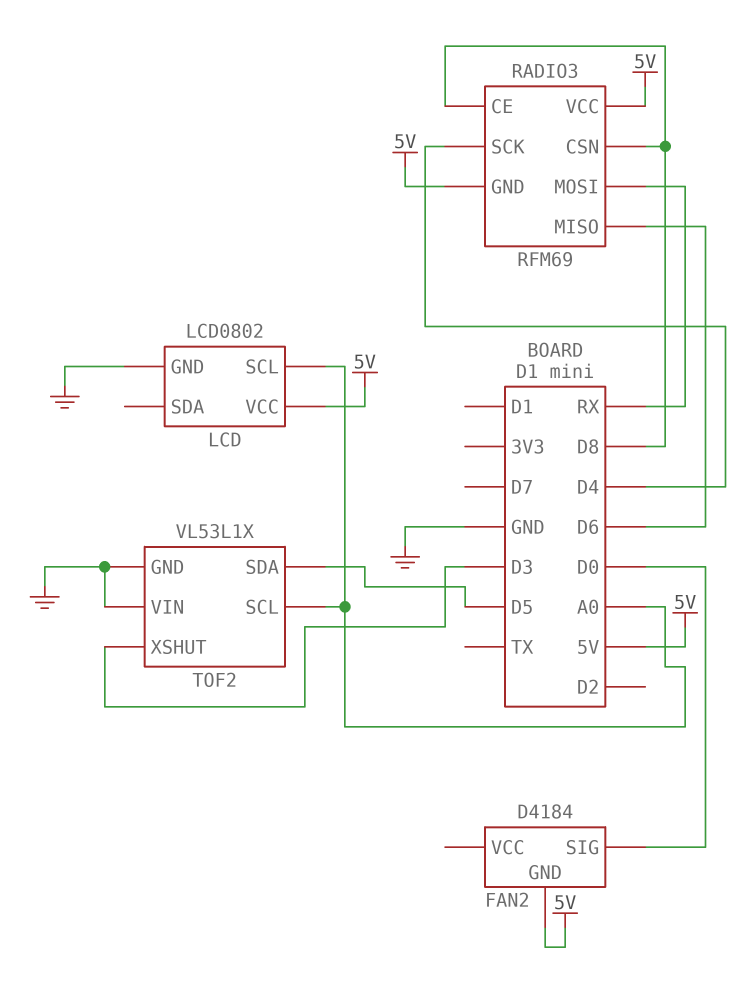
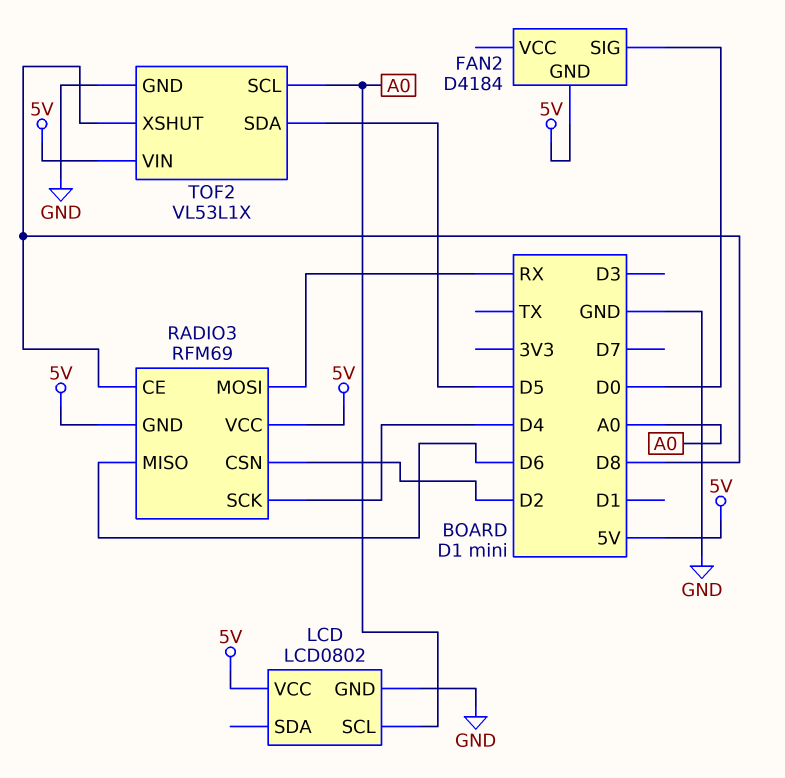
RADIO3 pin CSN: D8 -> D2
TOF2 pin VIN: GND -> 5V
TOF2 pin XSHUT: D3 -> D8

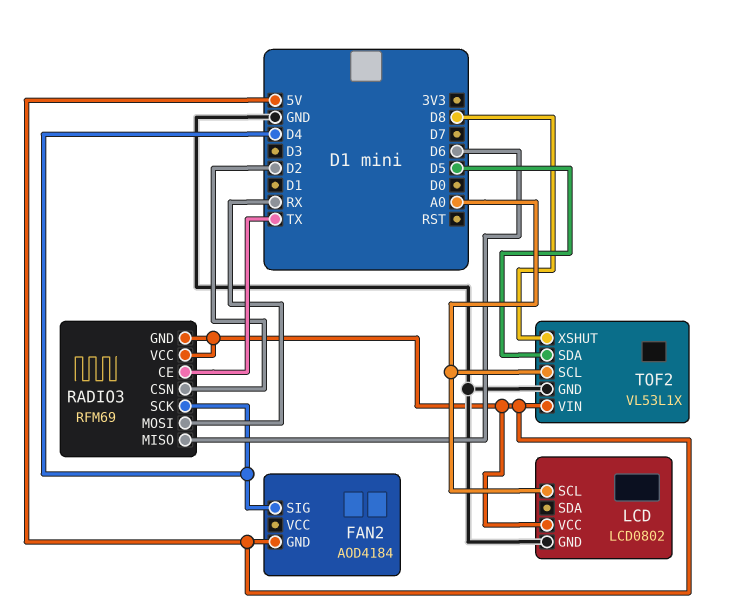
FAN2: D4184 -> AOD4184
FAN2 pin SIG: D0 -> D4
RADIO3 pin CE: D8 -> TX

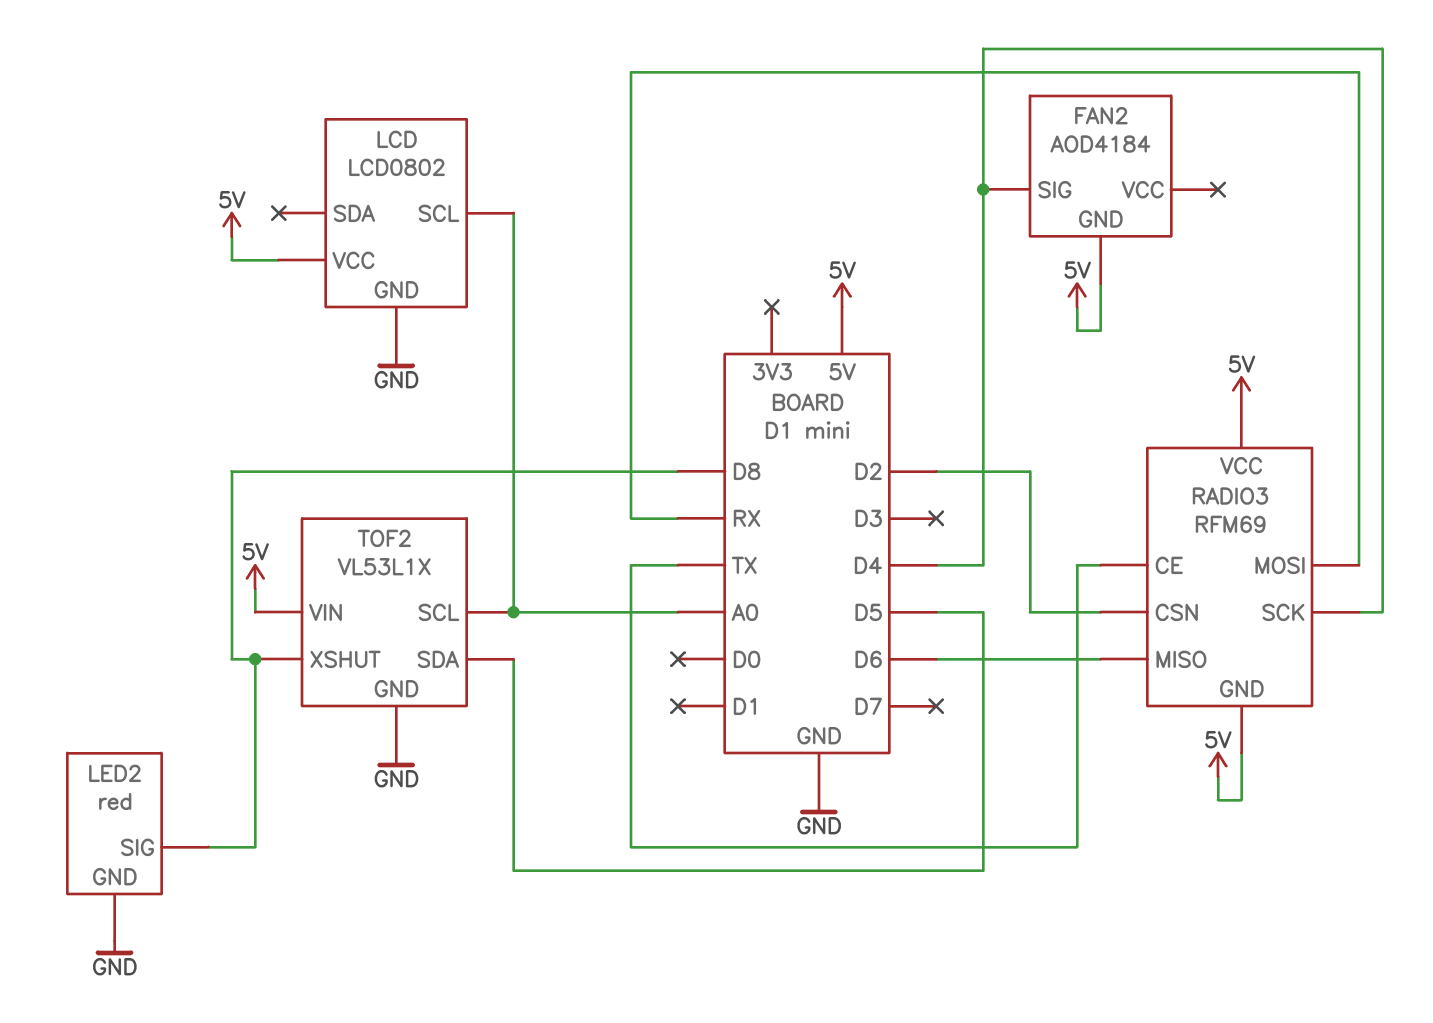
LED2: none -> red
LED2 pin GND: none -> GND
LED2 pin SIG: none -> D8

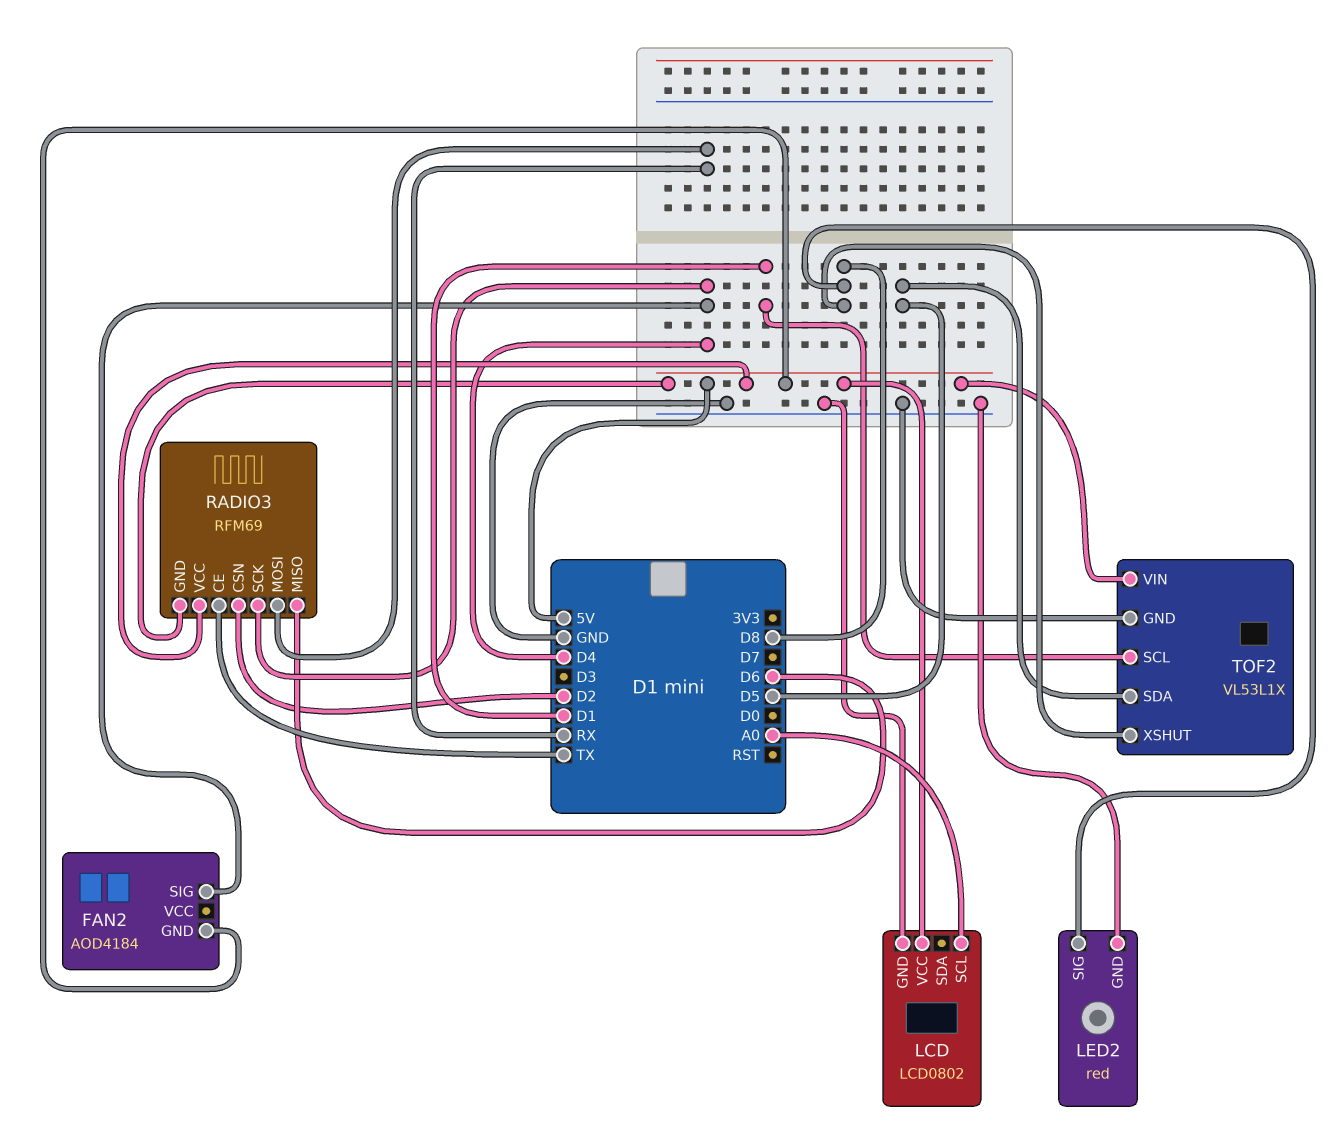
TOF2 pin SCL: A0 -> D1

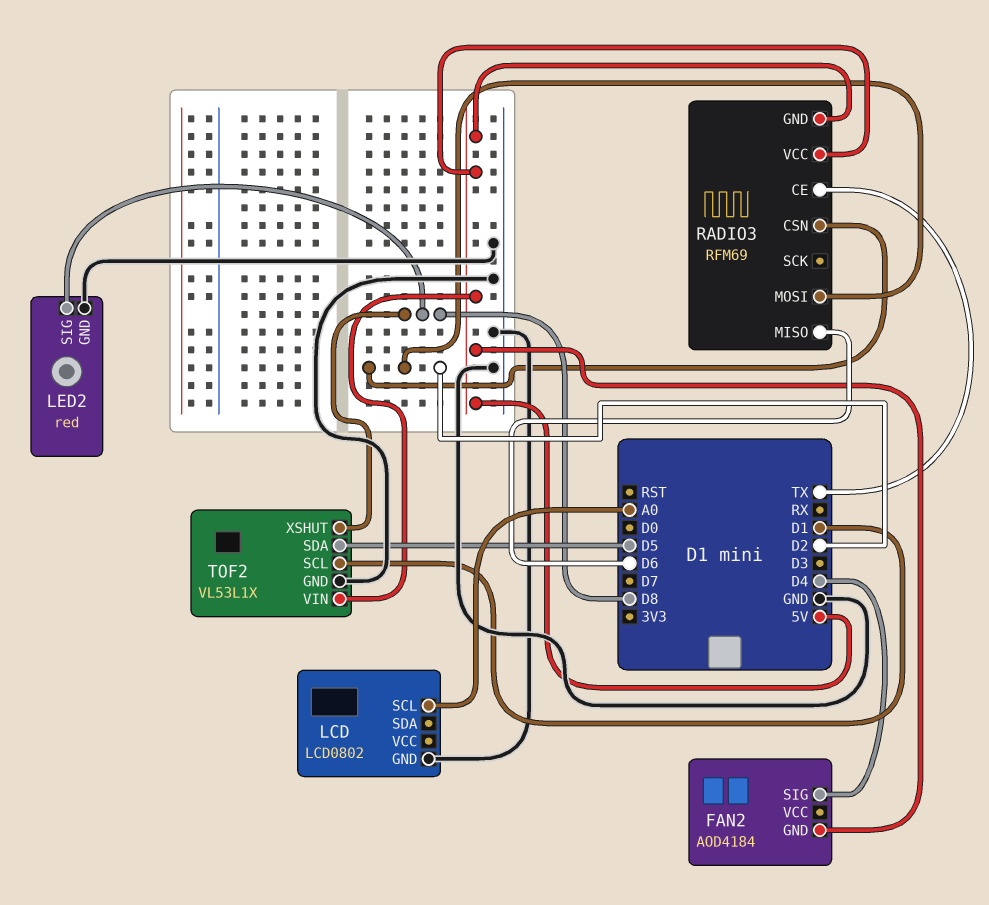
LCD pin VCC: 5V -> none
RADIO3 pin MOSI: RX -> D2
RADIO3 pin SCK: D4 -> none

